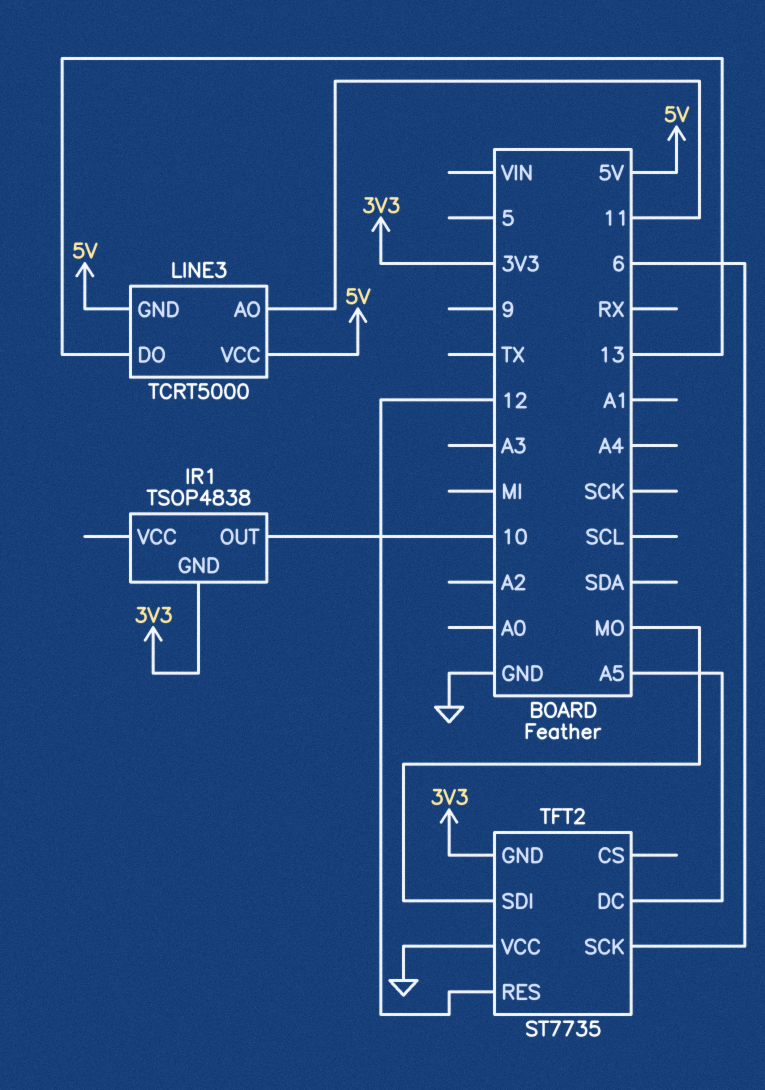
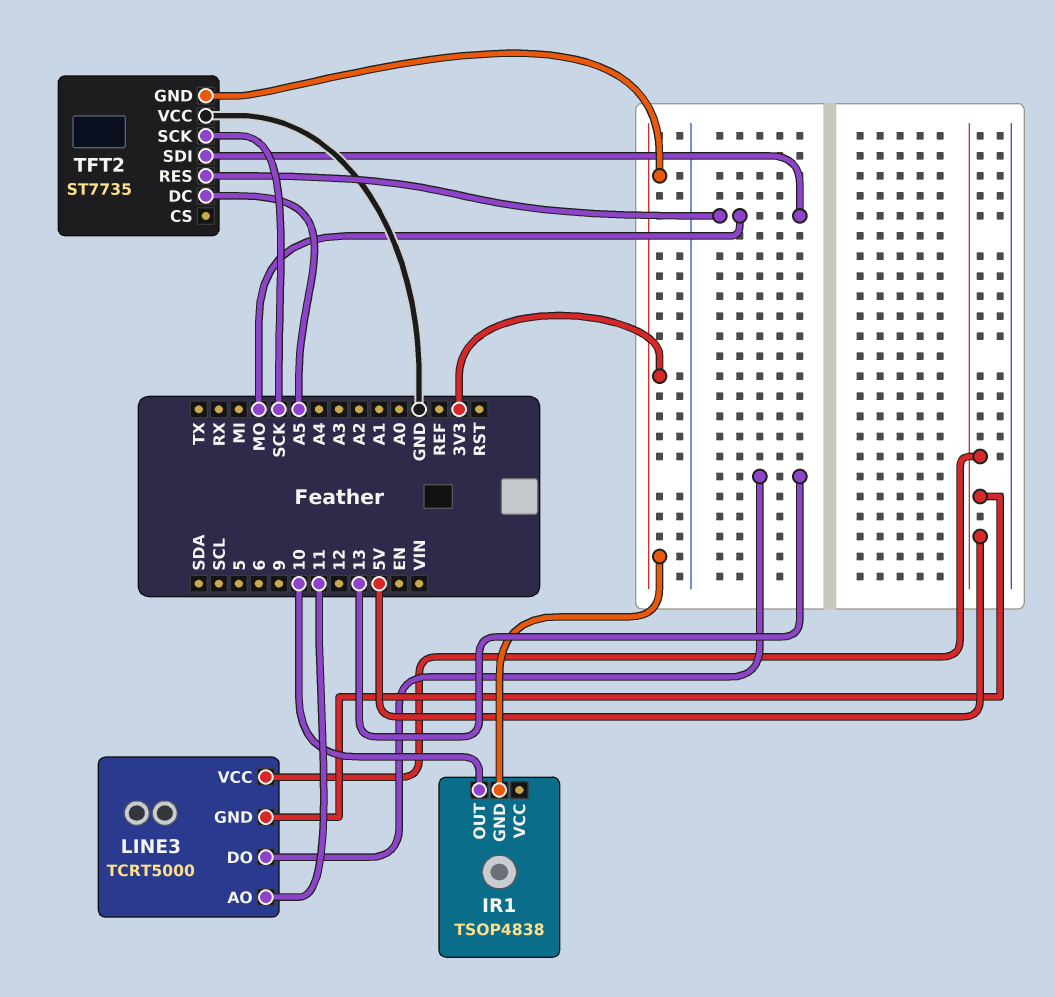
TFT2 pin RES: 12 -> MO
TFT2 pin SCK: 6 -> SCK

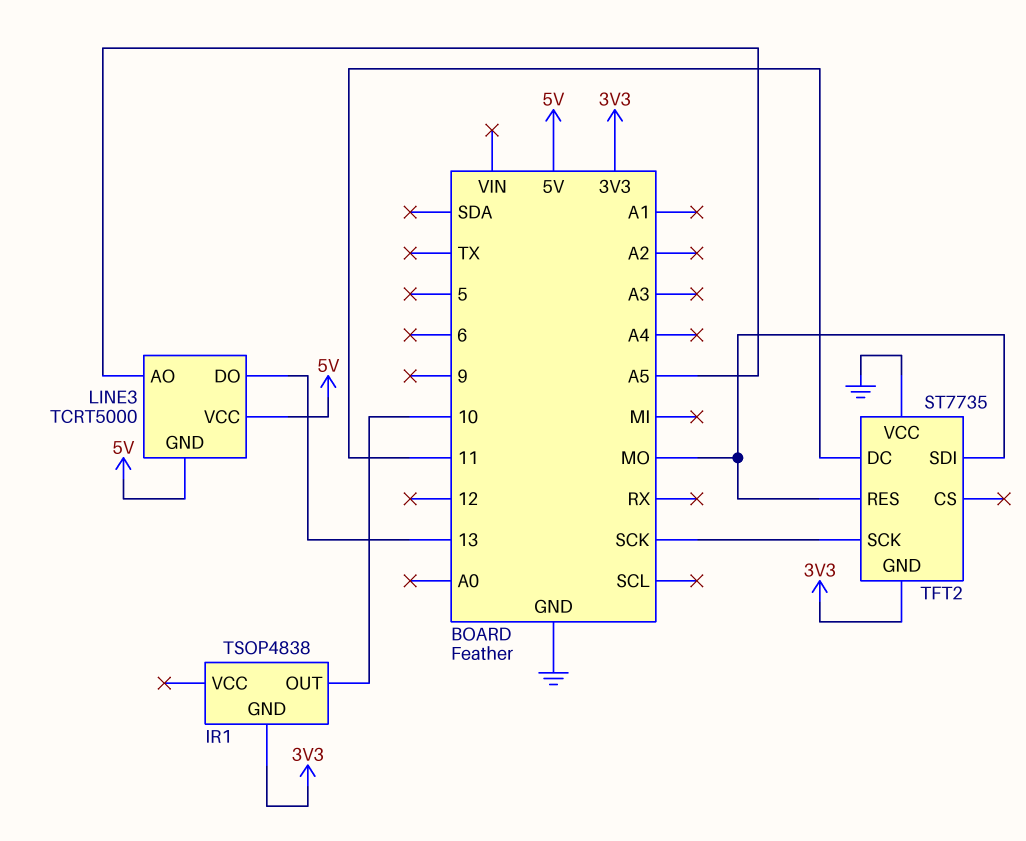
LINE3 pin AO: 11 -> A5
TFT2 pin DC: A5 -> 11

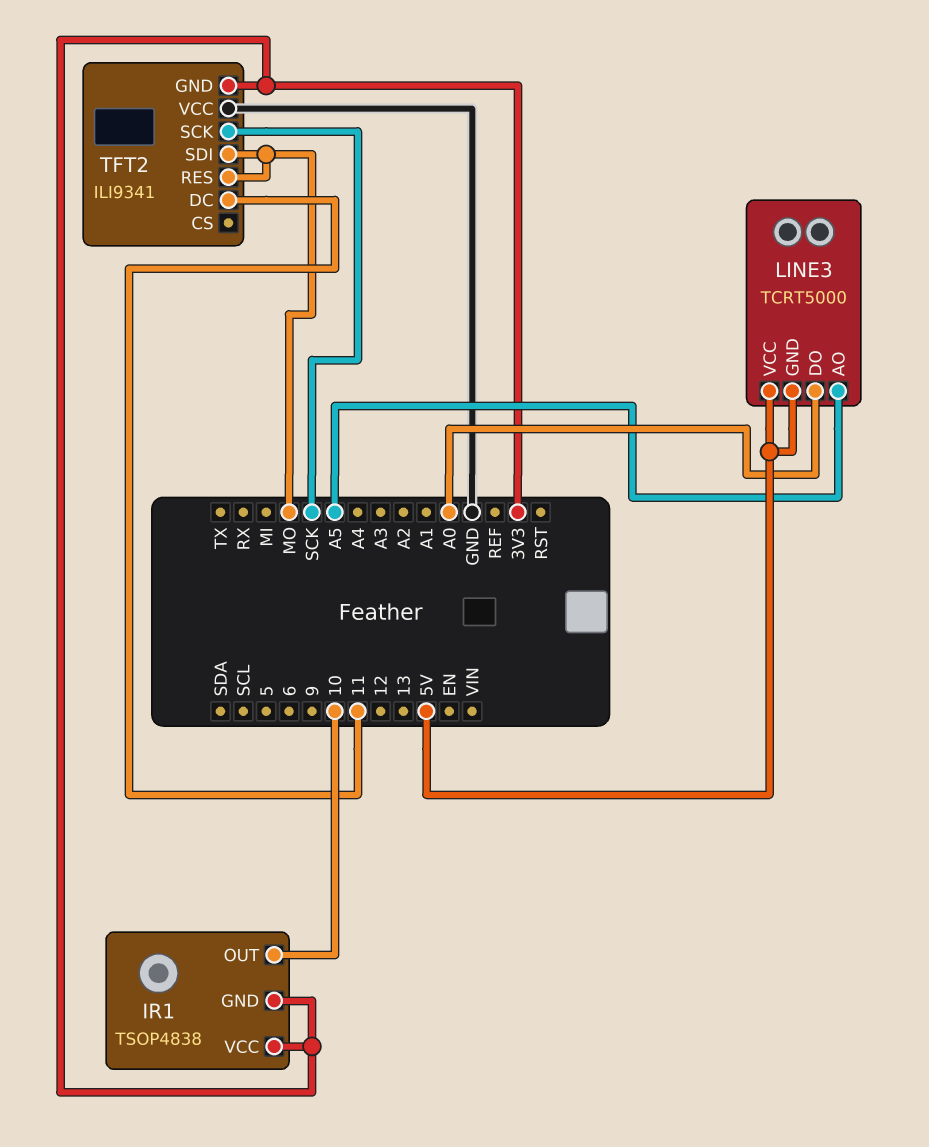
IR1 pin VCC: none -> 3V3
LINE3 pin DO: 13 -> A0
TFT2: ST7735 -> ILI9341

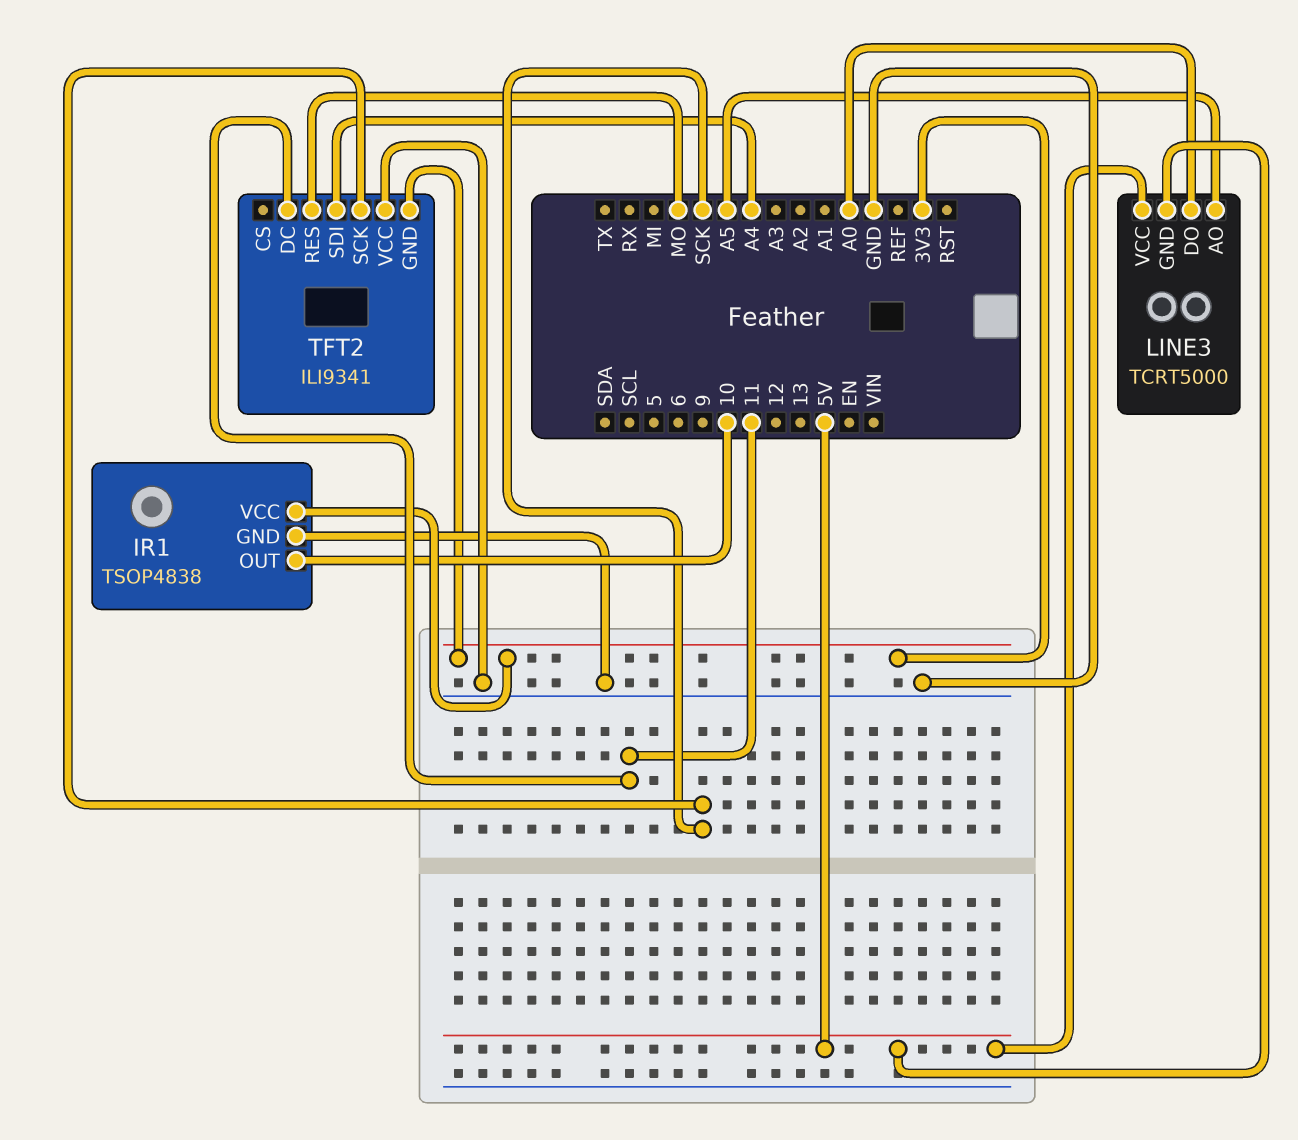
IR1 pin GND: 3V3 -> GND
TFT2 pin SDI: MO -> A4

